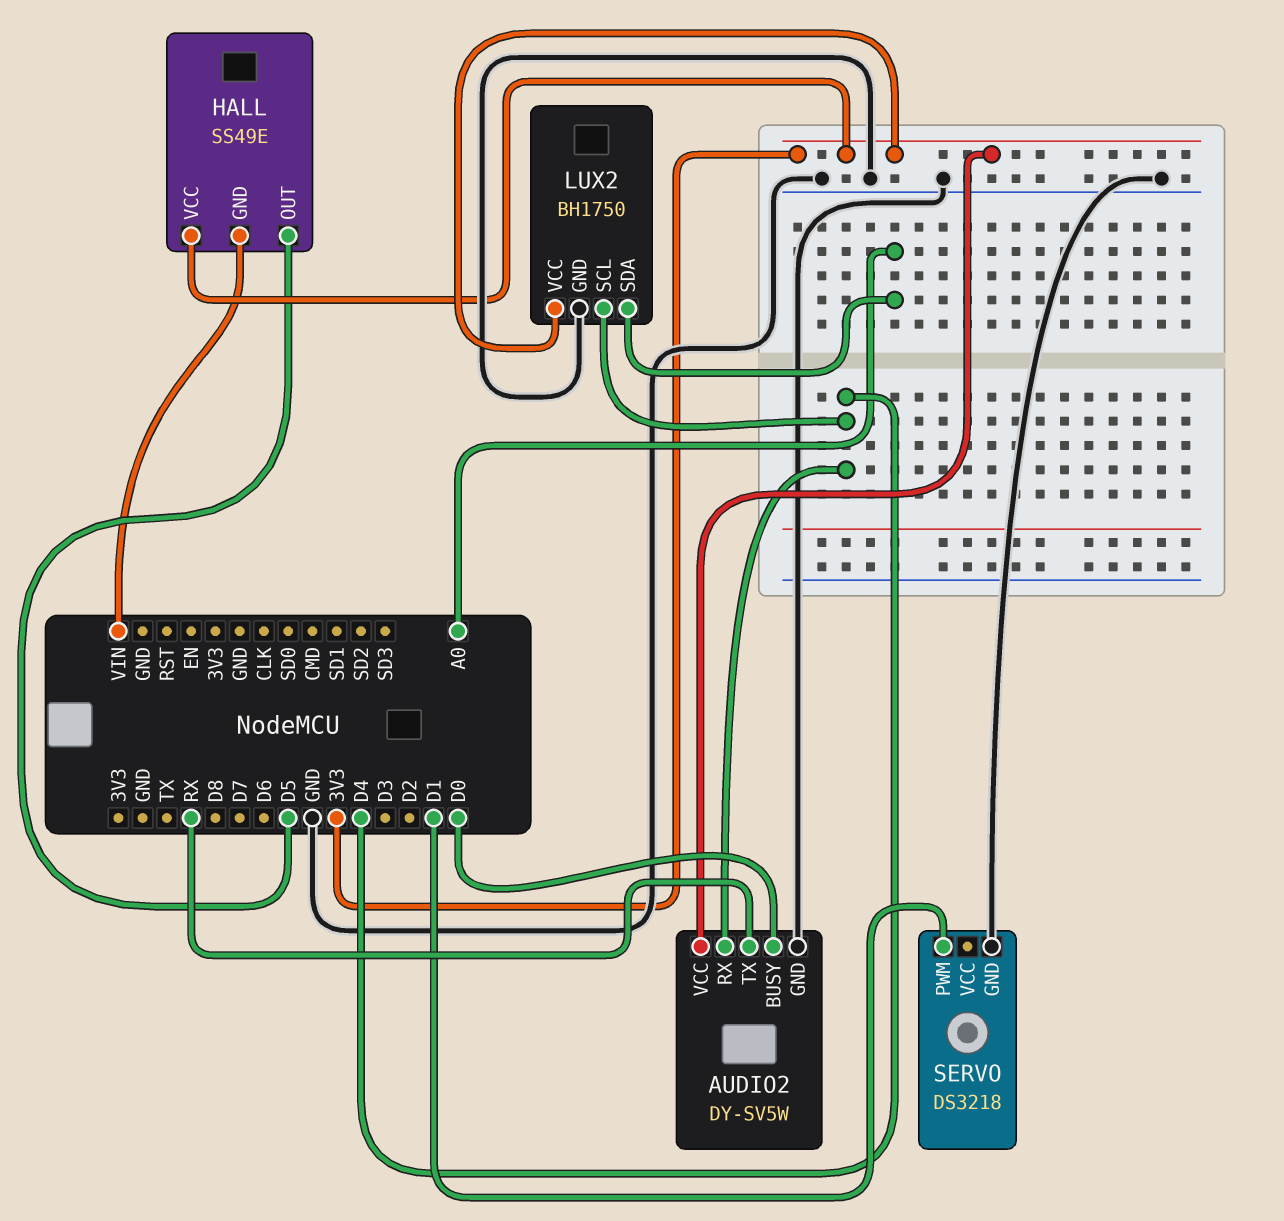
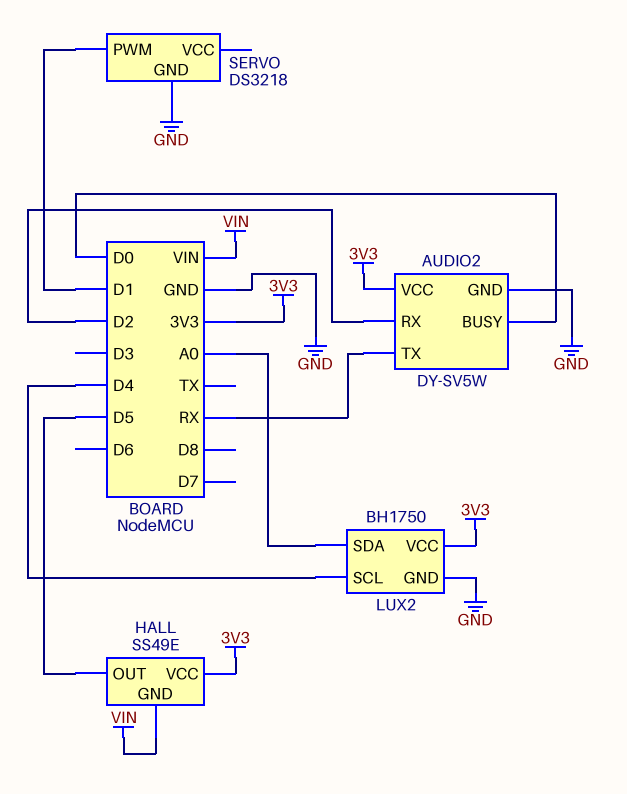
AUDIO2 pin RX: D4 -> D2

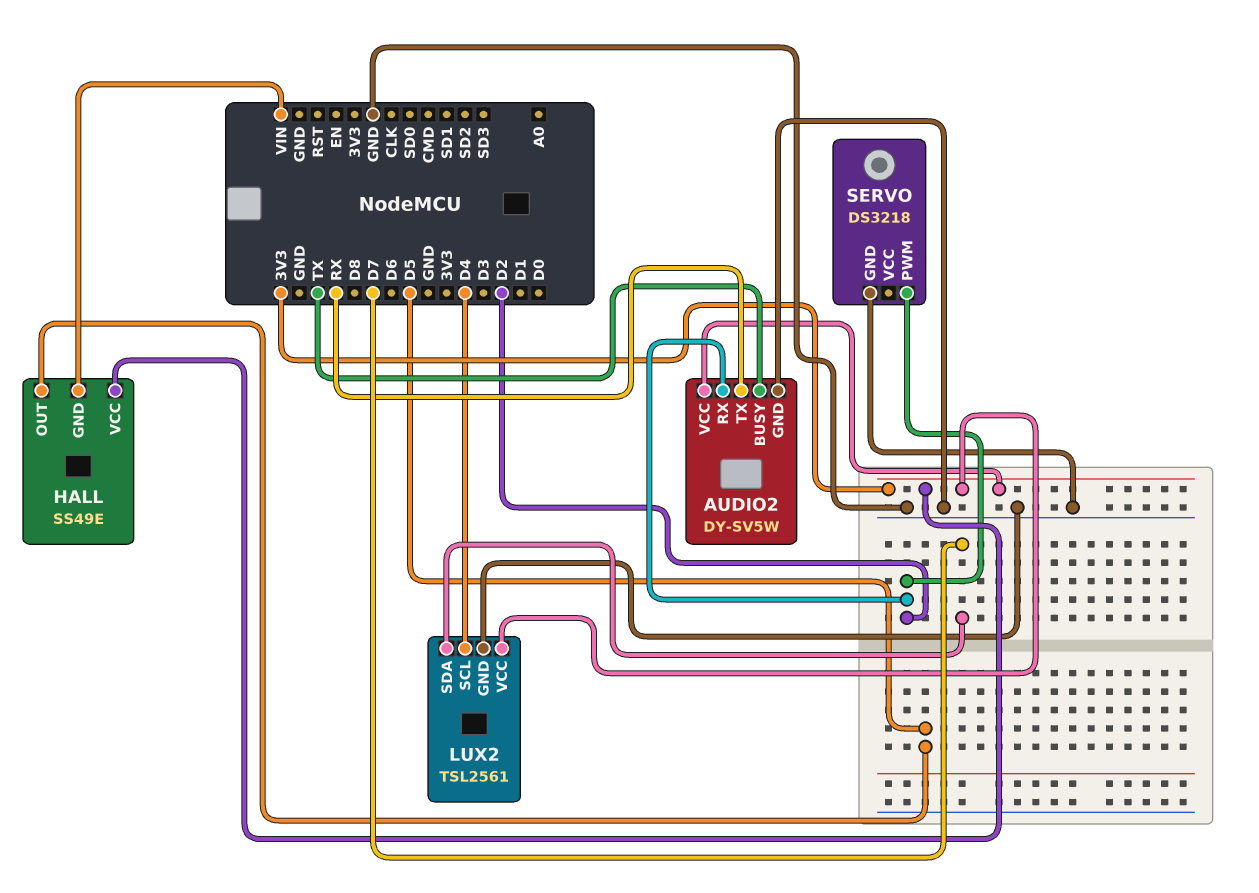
AUDIO2 pin BUSY: D0 -> TX
LUX2: BH1750 -> TSL2561
LUX2 pin SDA: A0 -> D7
SERVO pin PWM: D1 -> D2

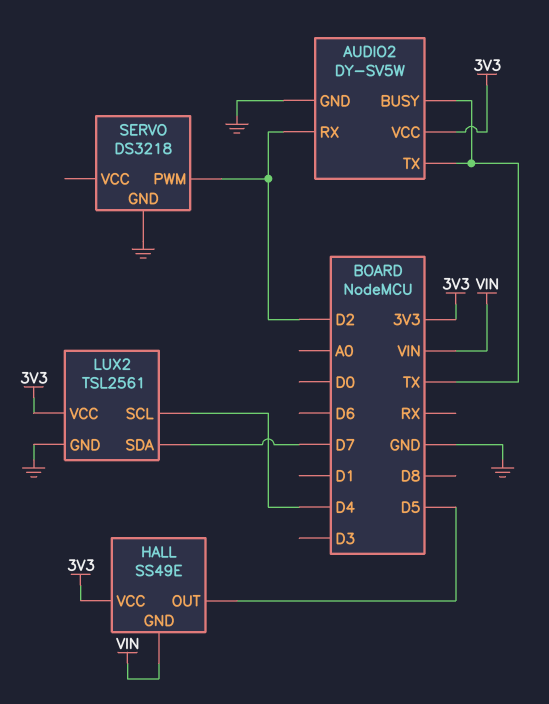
AUDIO2 pin TX: RX -> TX

